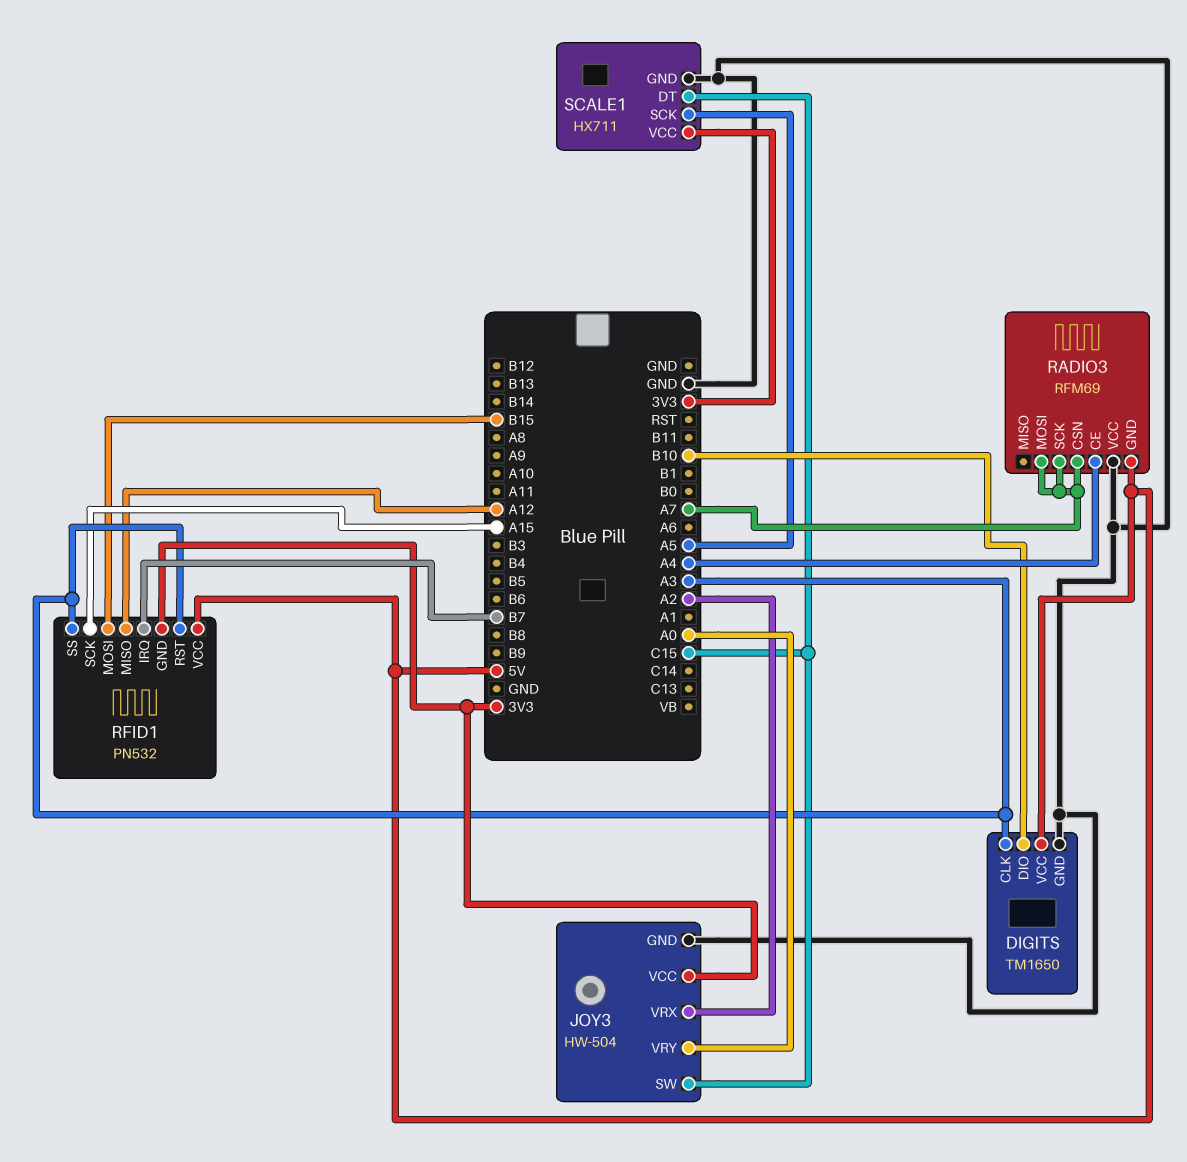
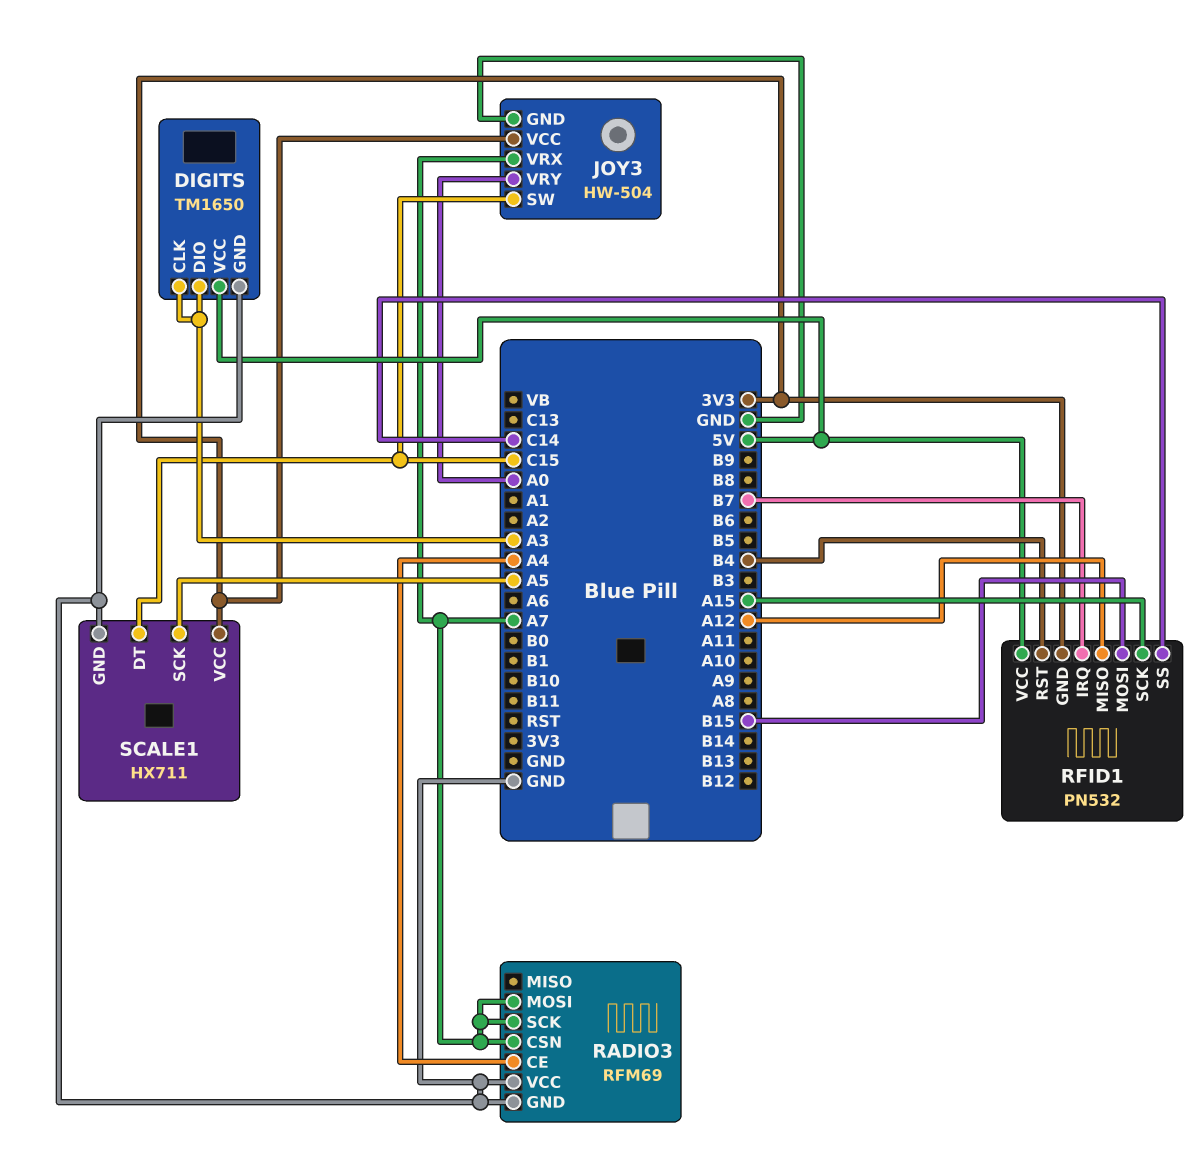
DIGITS pin DIO: B10 -> A3
JOY3 pin VRX: A2 -> A7
RADIO3 pin GND: 5V -> GND
RFID1 pin RST: A3 -> B4
RFID1 pin SS: A3 -> C14

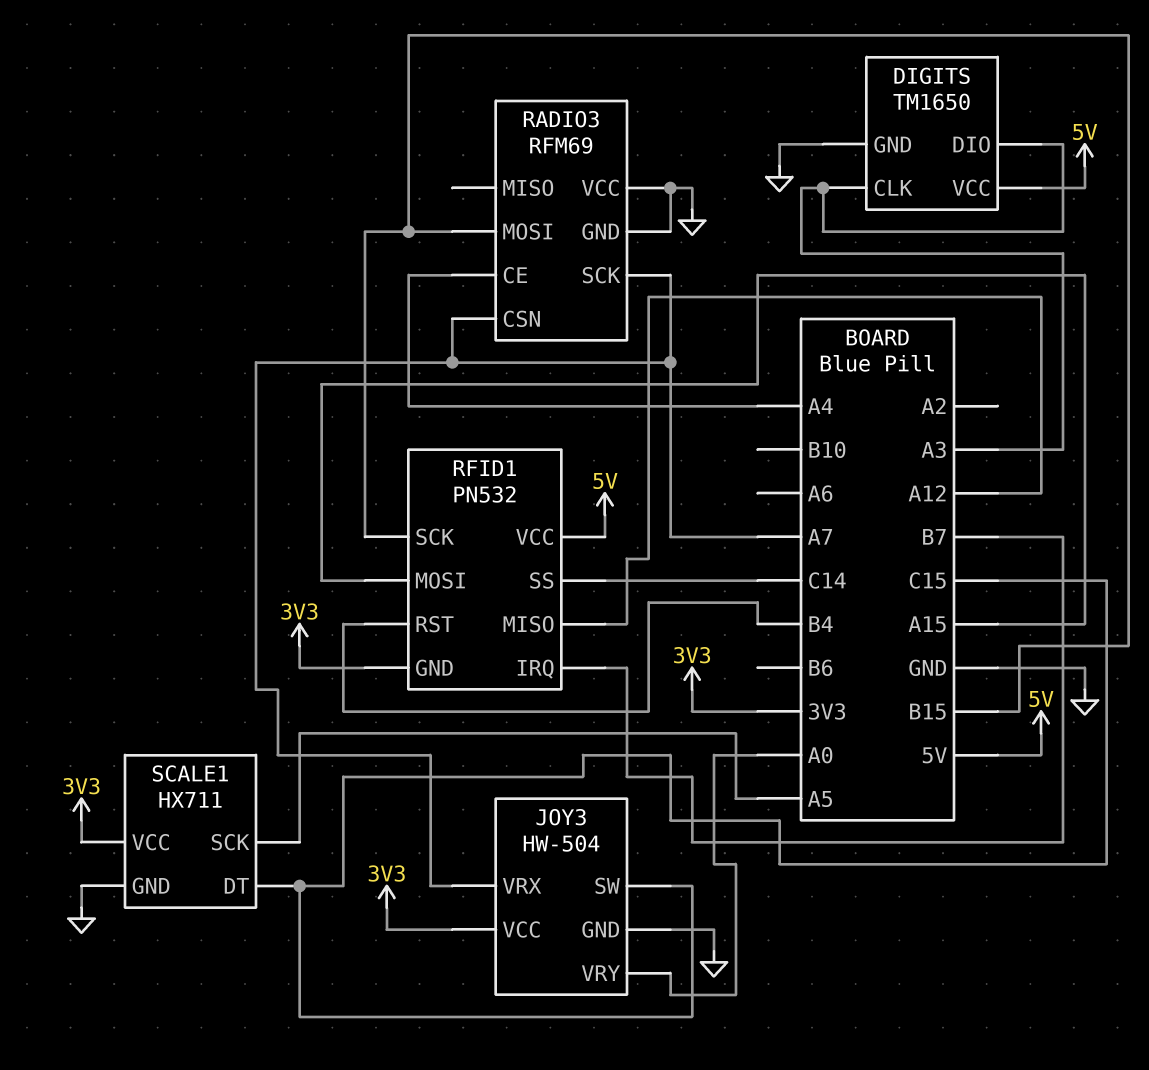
RADIO3 pin MOSI: A7 -> B15
RFID1 pin MOSI: B15 -> A15
RFID1 pin SCK: A15 -> B15

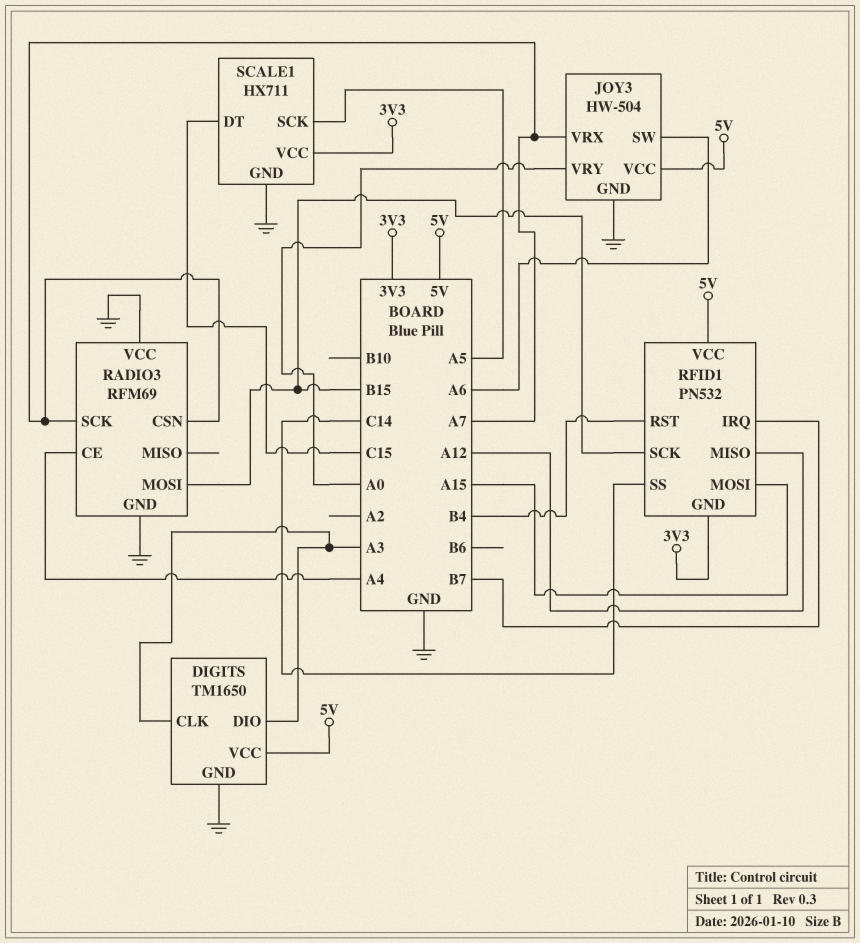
JOY3 pin SW: C15 -> A6
JOY3 pin VCC: 3V3 -> 5V

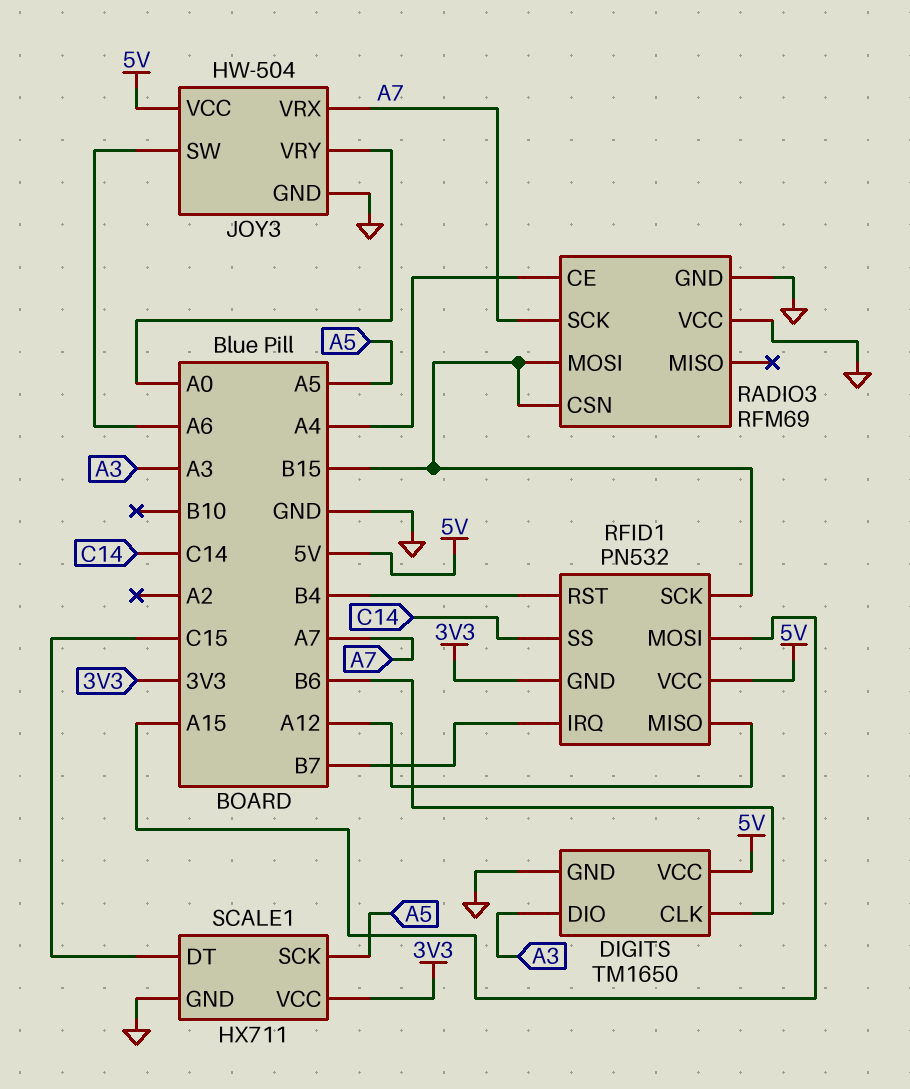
DIGITS pin CLK: A3 -> B6
RADIO3 pin CSN: A7 -> B15

